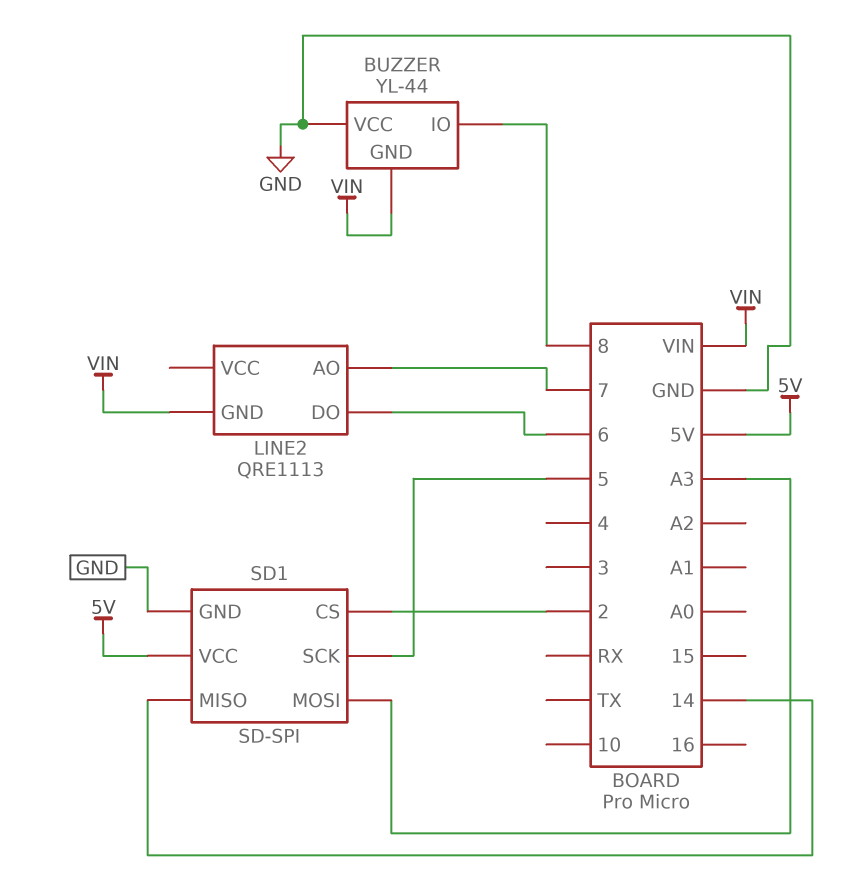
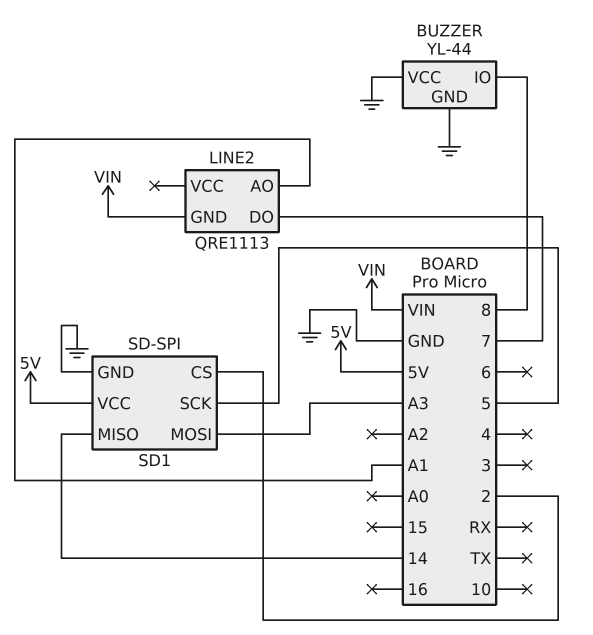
BUZZER pin GND: VIN -> GND
LINE2 pin AO: 7 -> A1
LINE2 pin DO: 6 -> 7

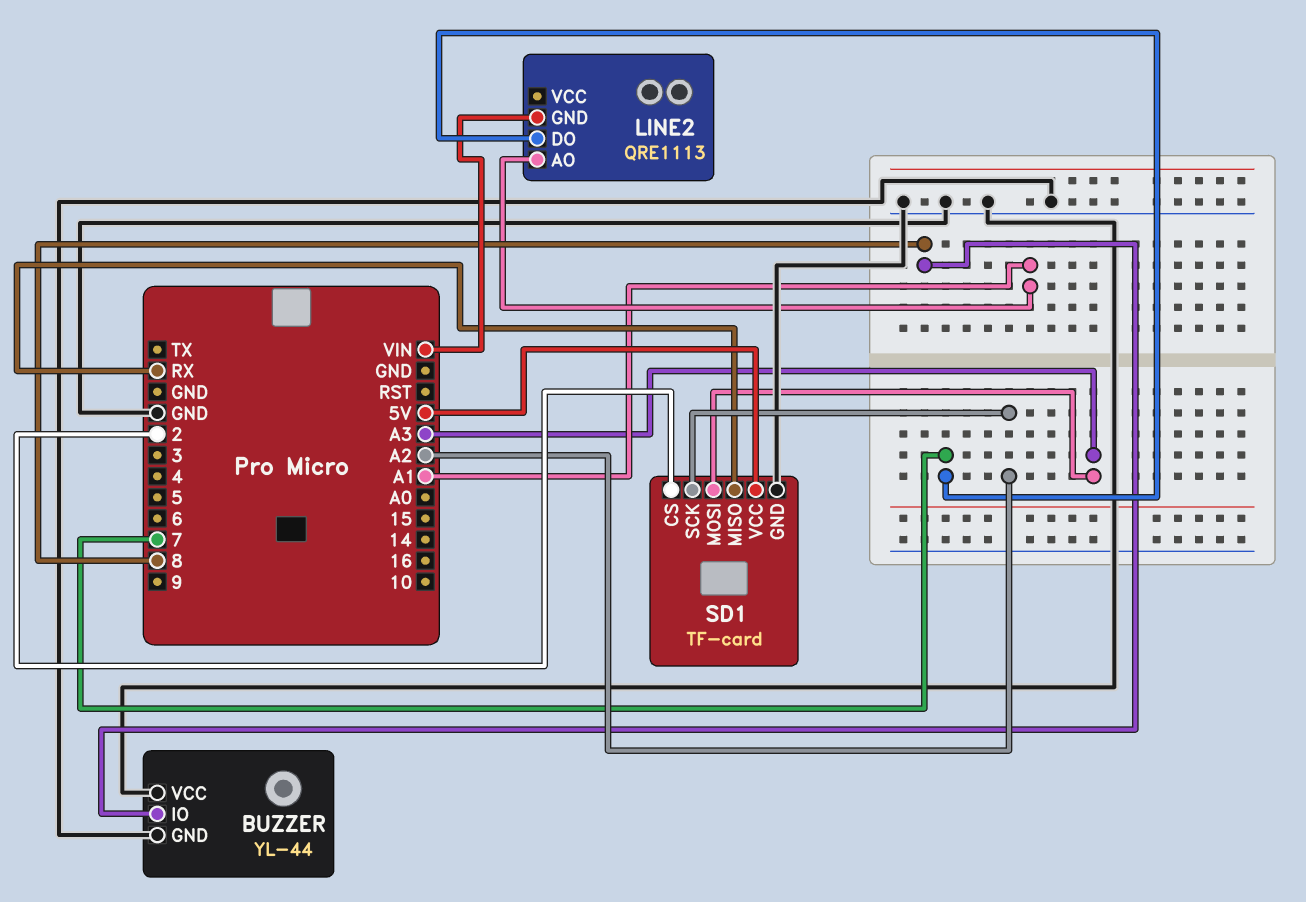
SD1: SD-SPI -> TF-card
SD1 pin MISO: 14 -> RX
SD1 pin SCK: 5 -> A2

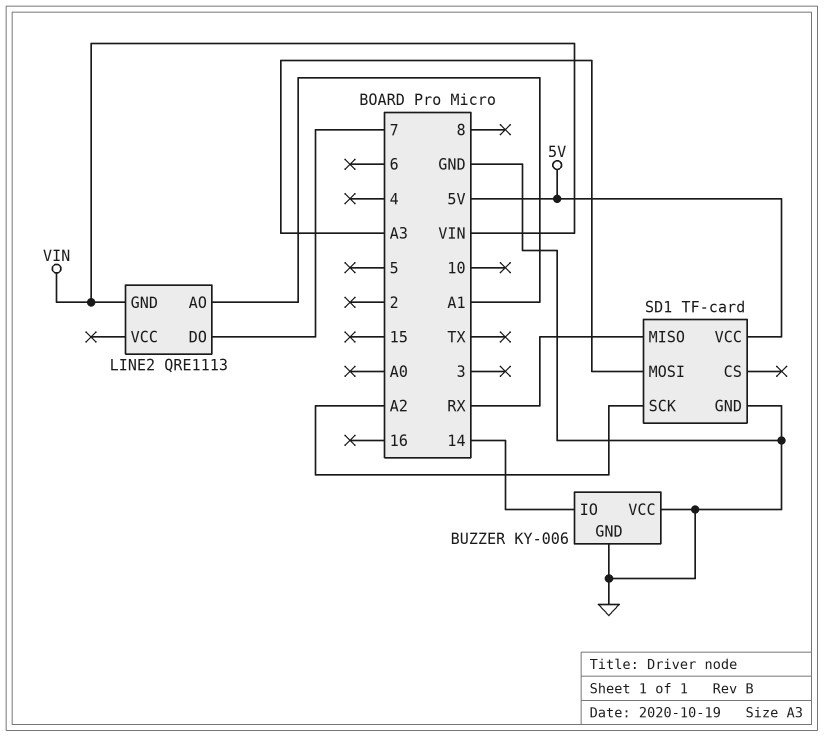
BUZZER: YL-44 -> KY-006
BUZZER pin IO: 8 -> 14
SD1 pin CS: 2 -> none

